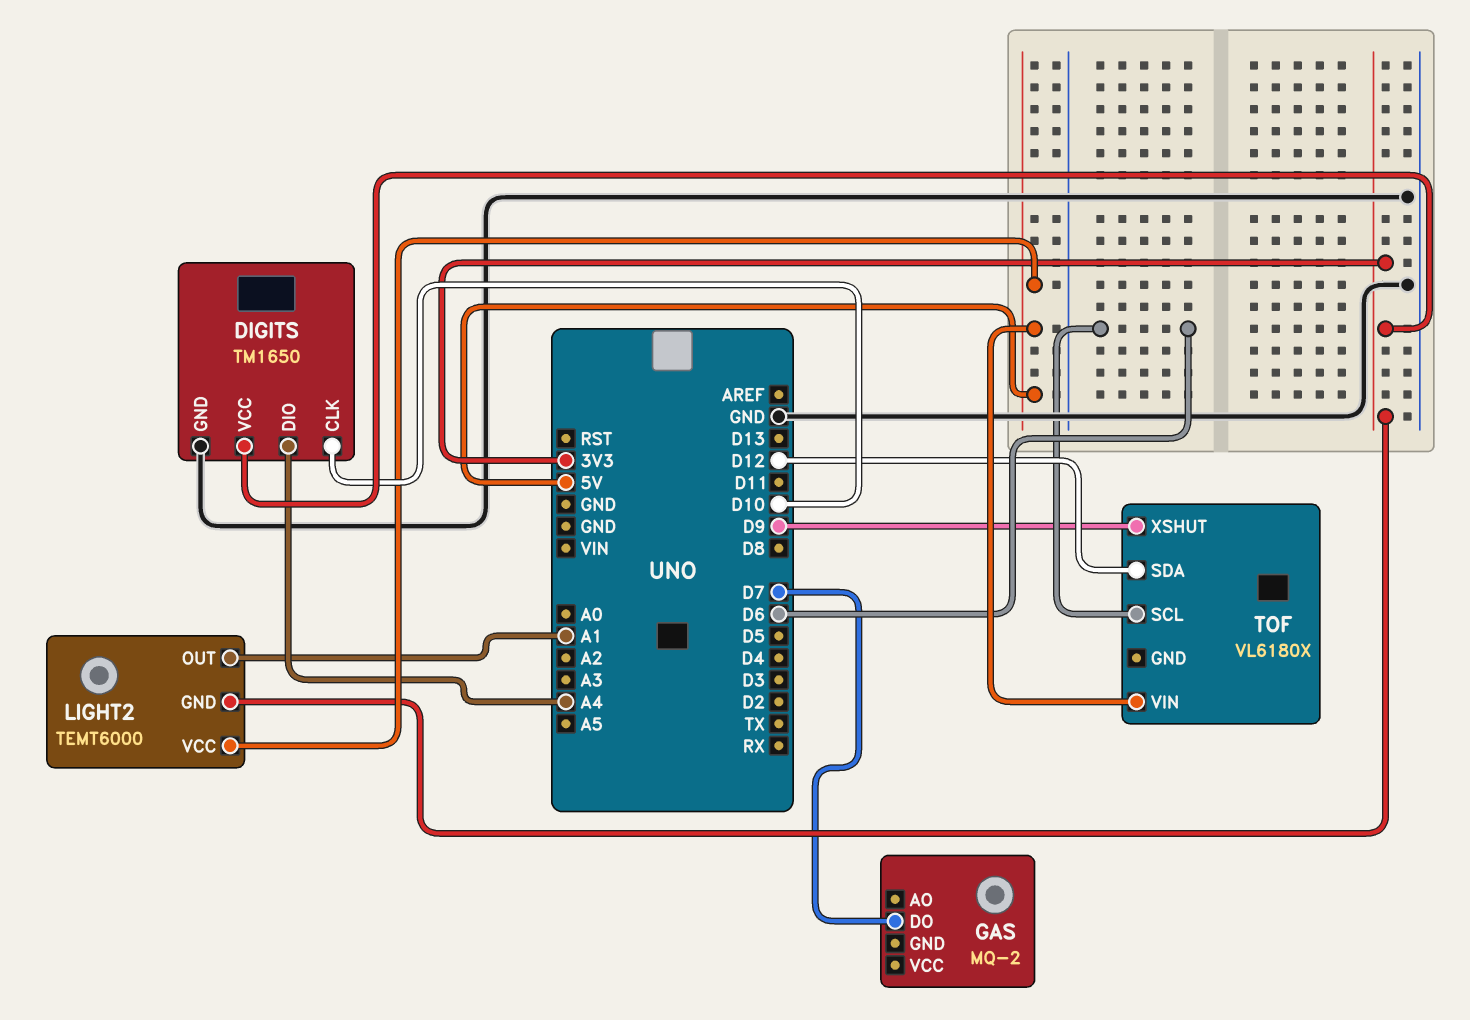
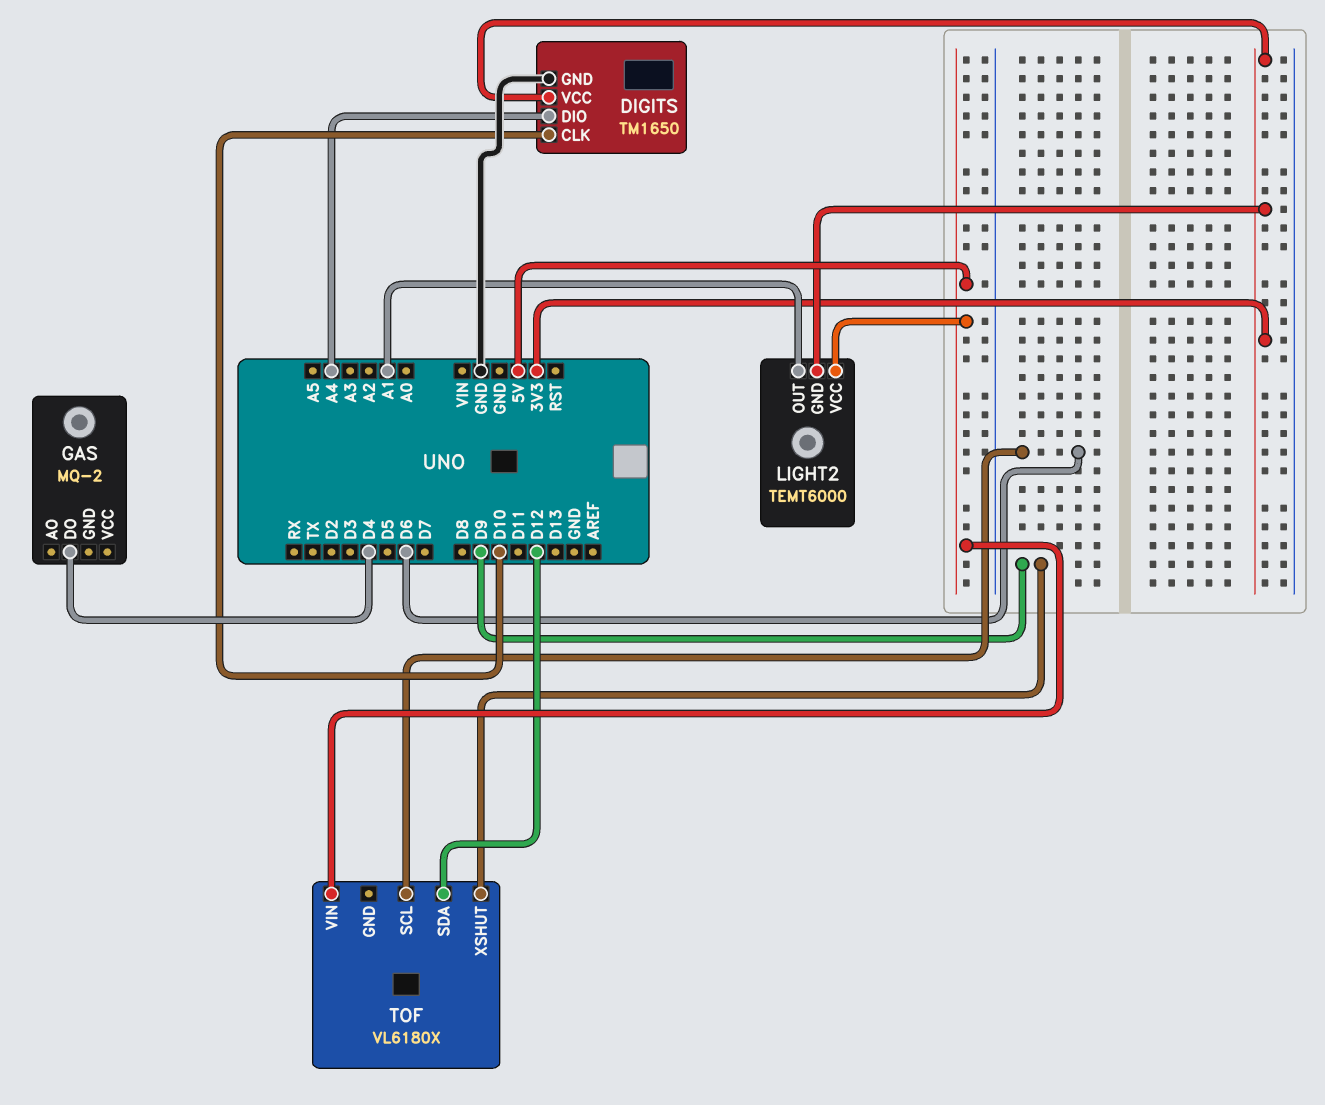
GAS pin DO: D7 -> D4

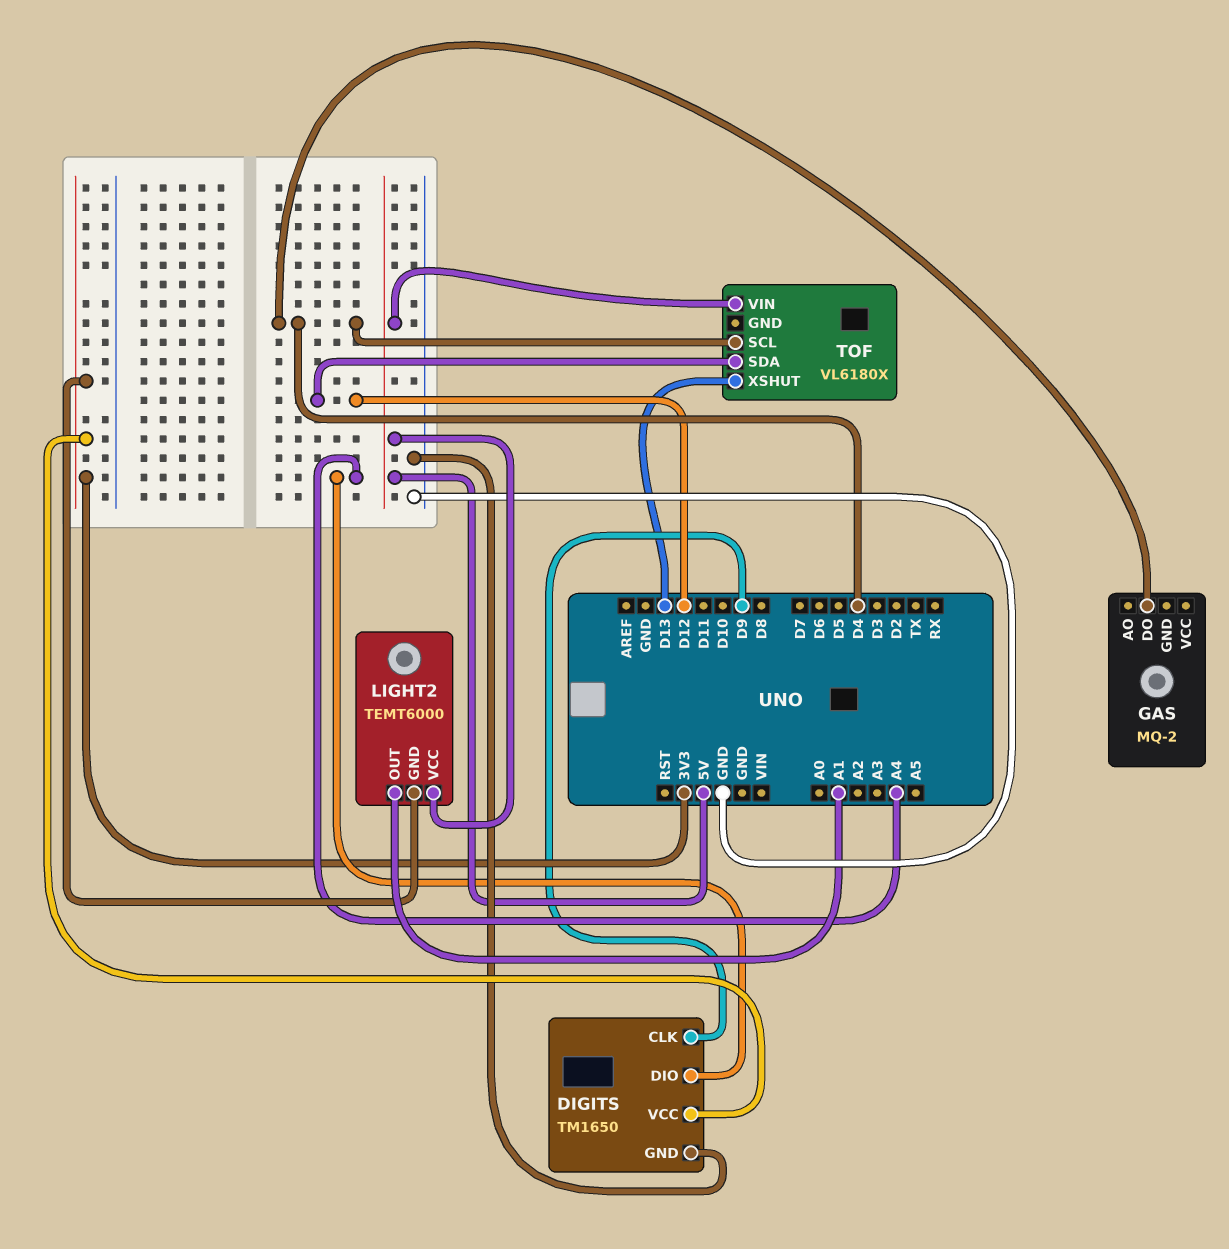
DIGITS pin CLK: D10 -> D9
TOF pin SCL: D6 -> D4
TOF pin XSHUT: D9 -> D13

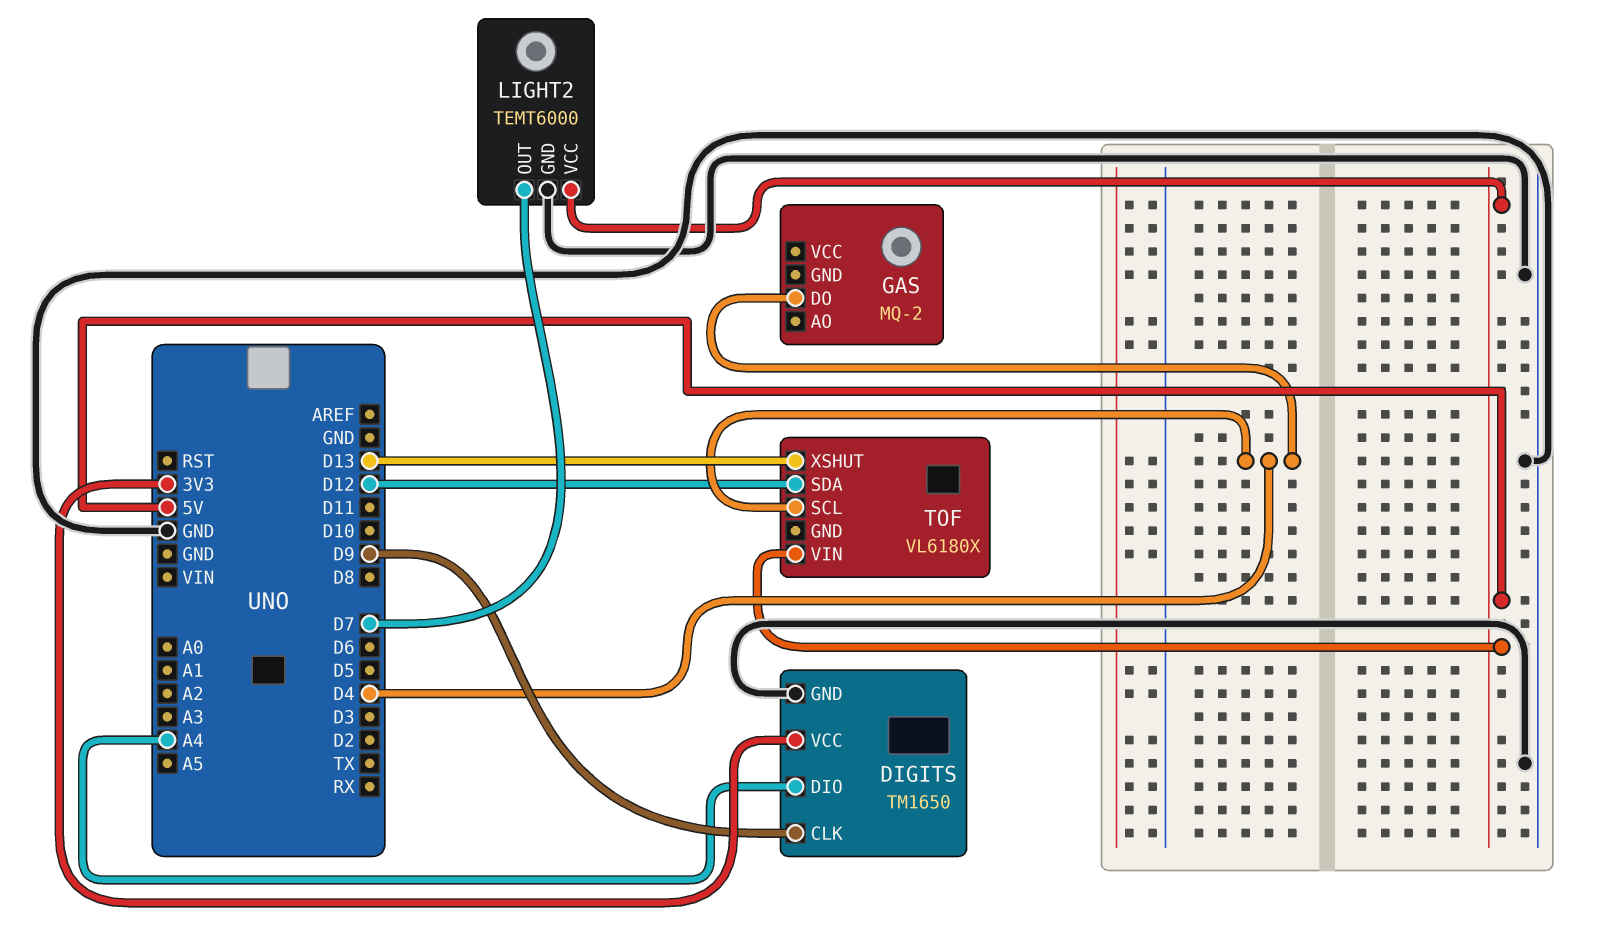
LIGHT2 pin GND: 3V3 -> GND
LIGHT2 pin OUT: A1 -> D7

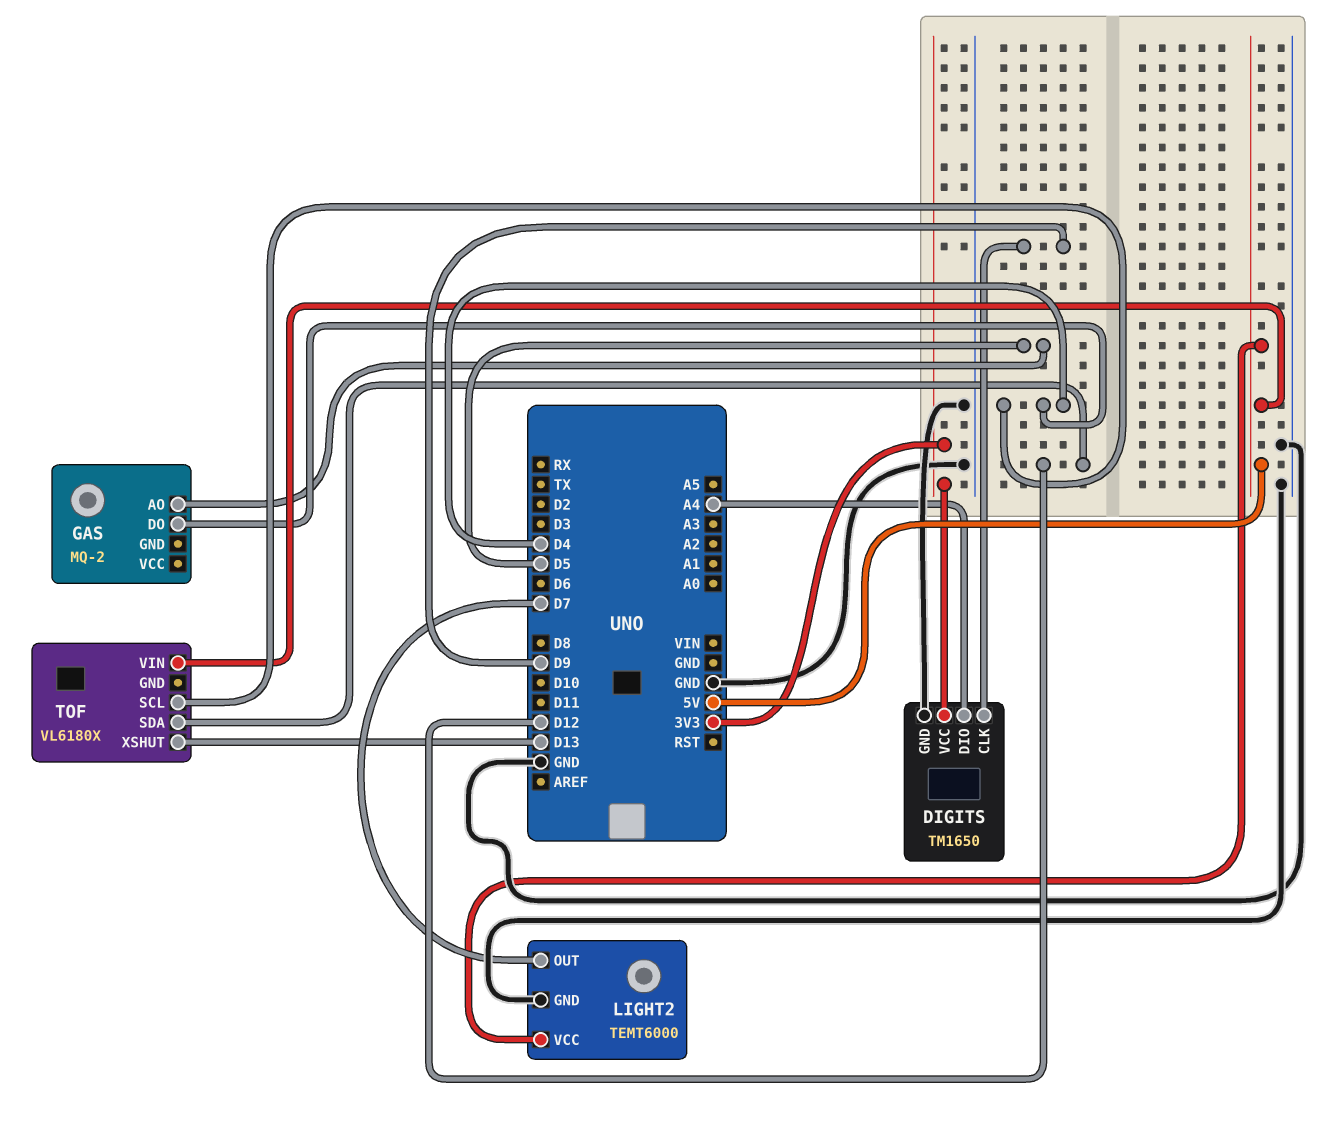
GAS pin AO: none -> D5

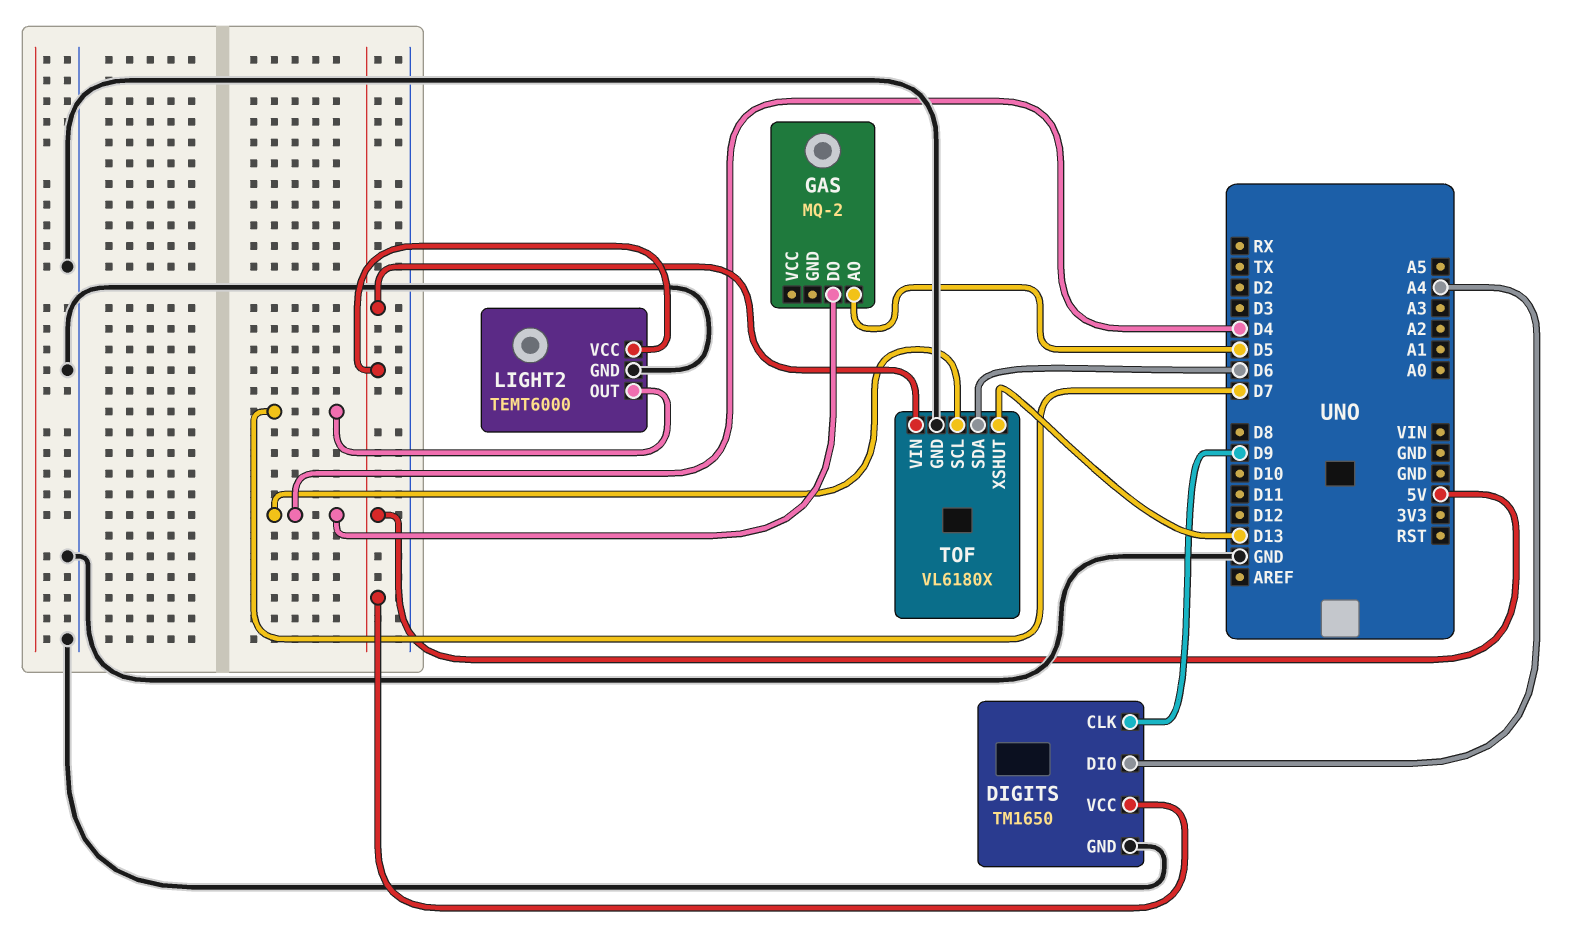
DIGITS pin VCC: 3V3 -> 5V
TOF pin GND: none -> GND
TOF pin SDA: D12 -> D6

